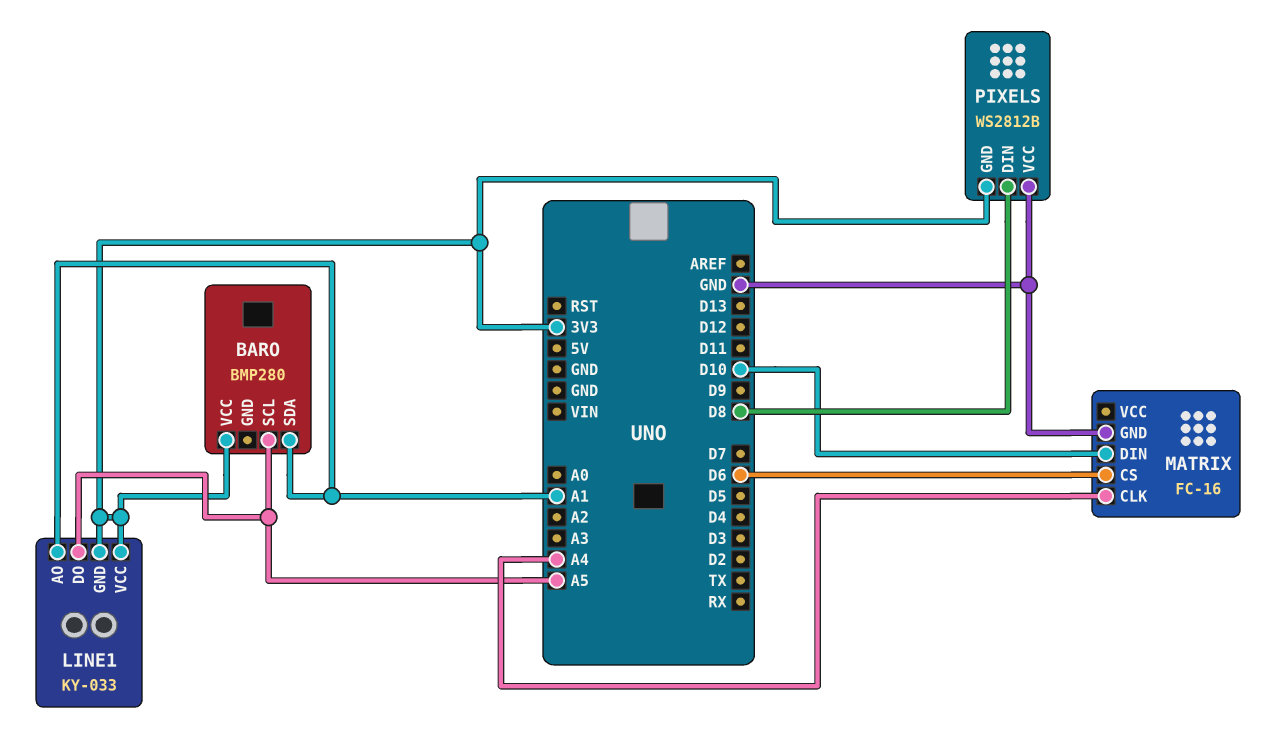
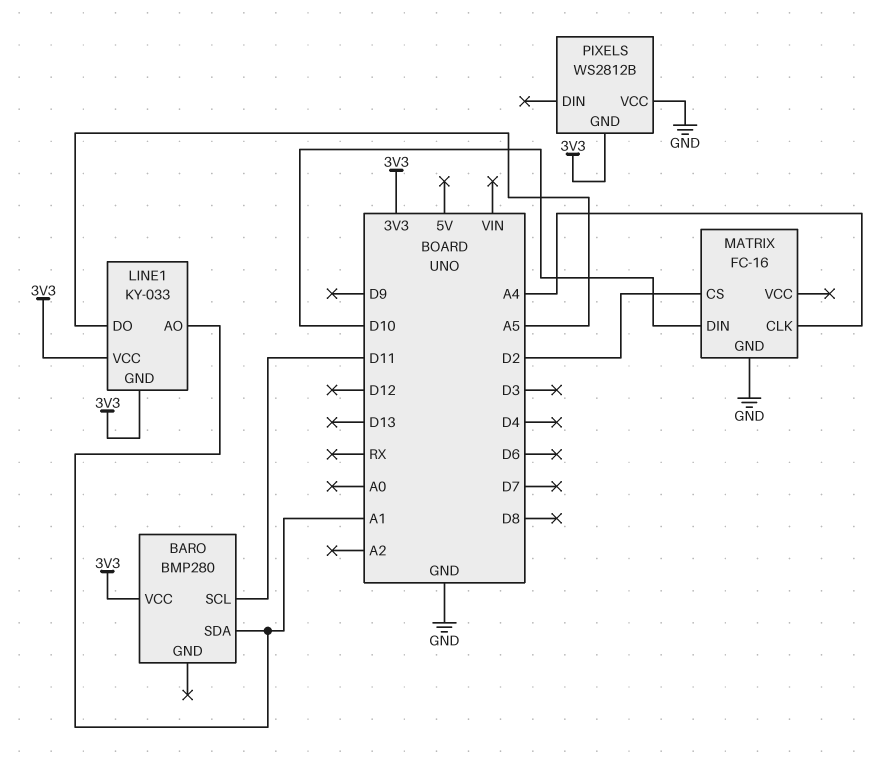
BARO pin SCL: A5 -> D11
MATRIX pin CS: D6 -> D2
PIXELS pin DIN: D8 -> none

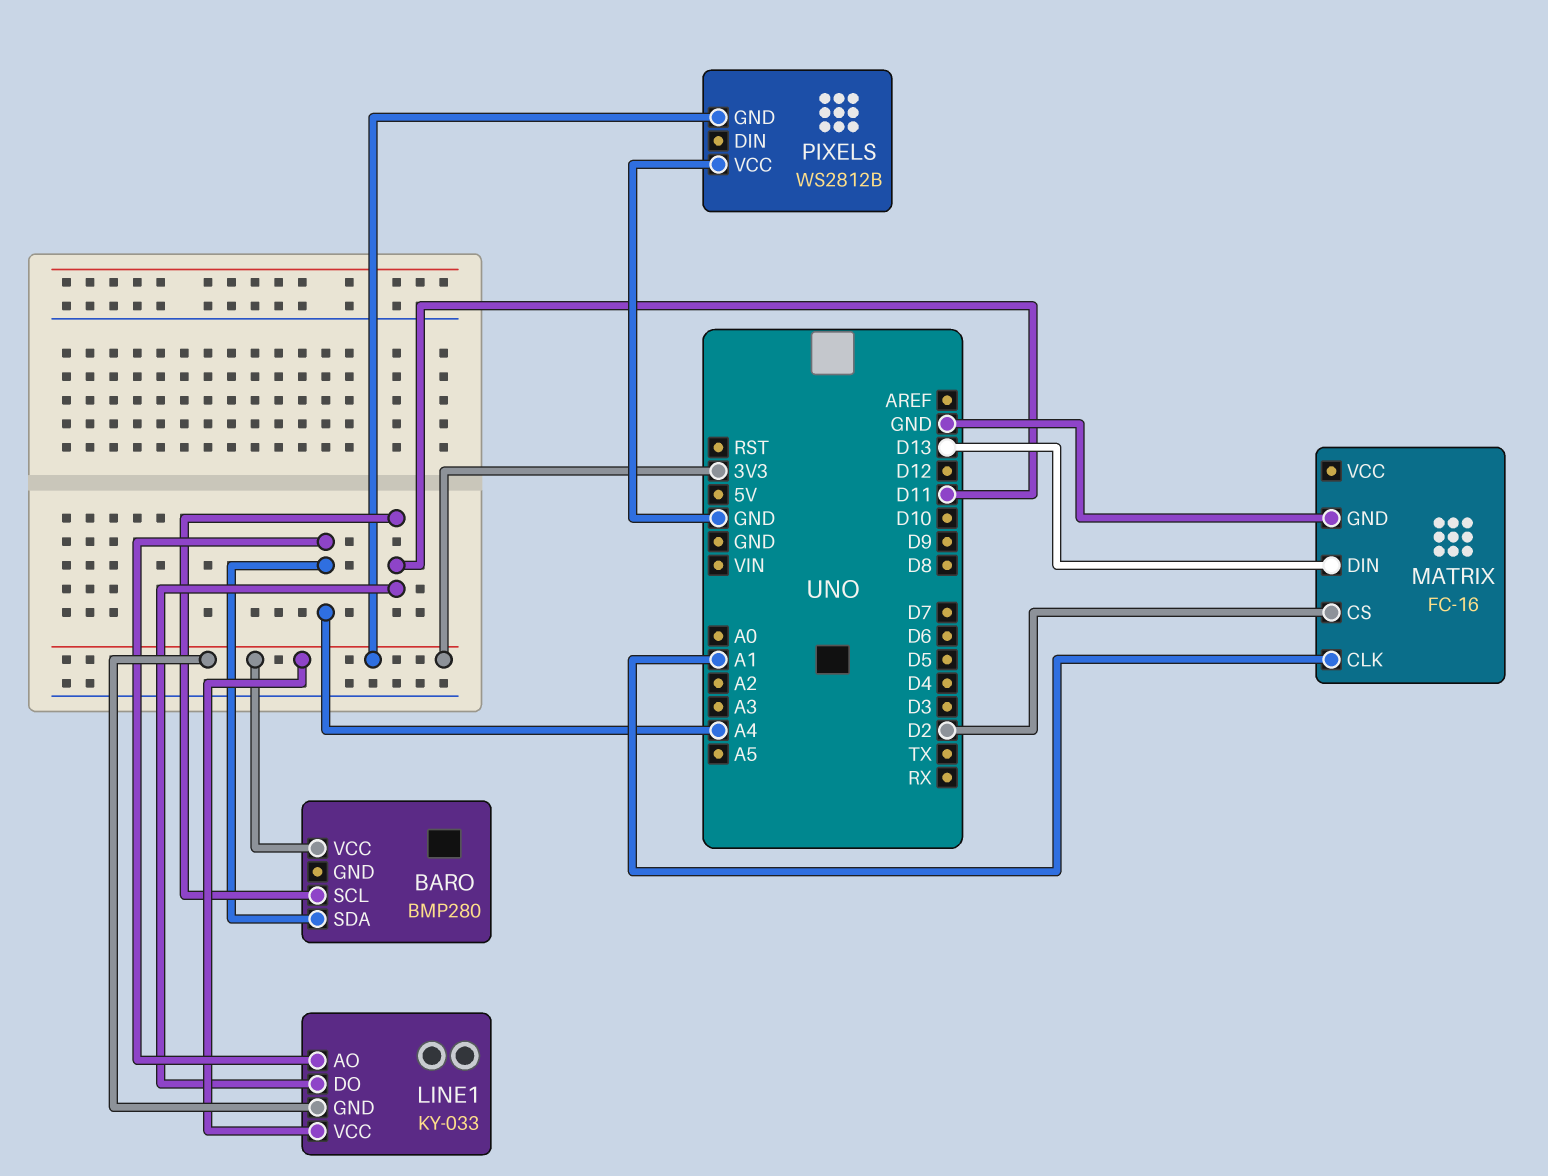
BARO pin SDA: A1 -> A4
LINE1 pin AO: A1 -> A4
LINE1 pin DO: A5 -> D11
MATRIX pin CLK: A4 -> A1
MATRIX pin DIN: D10 -> D13

